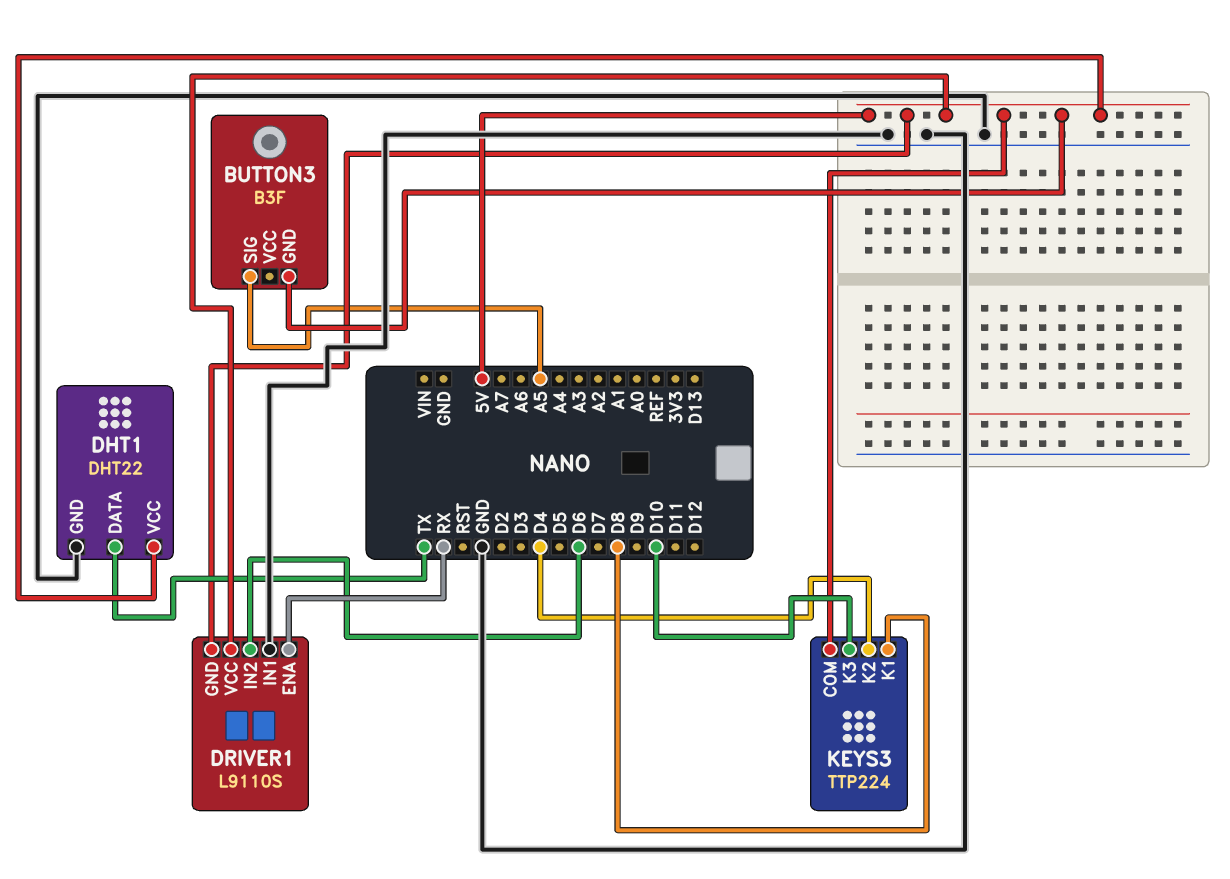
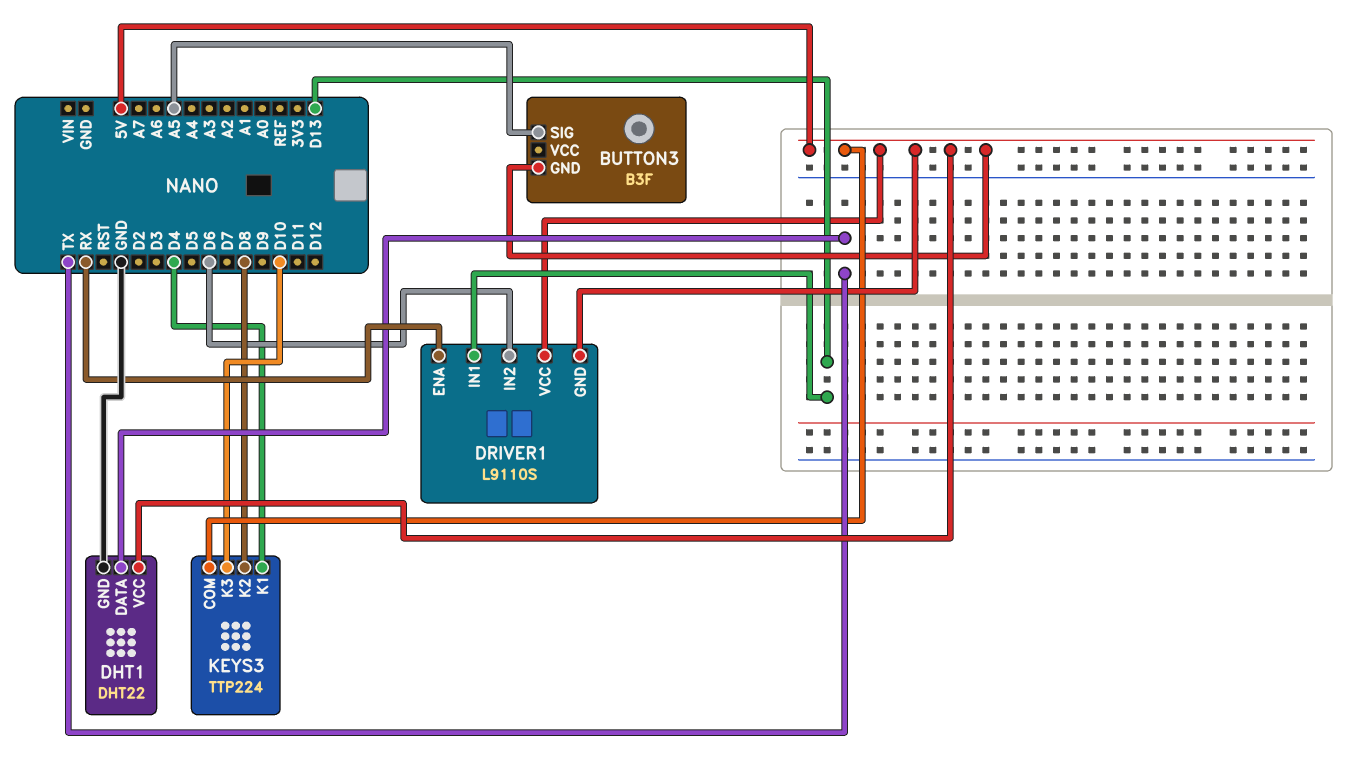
DRIVER1 pin IN1: GND -> D13
KEYS3 pin K1: D8 -> D4
KEYS3 pin K2: D4 -> D8

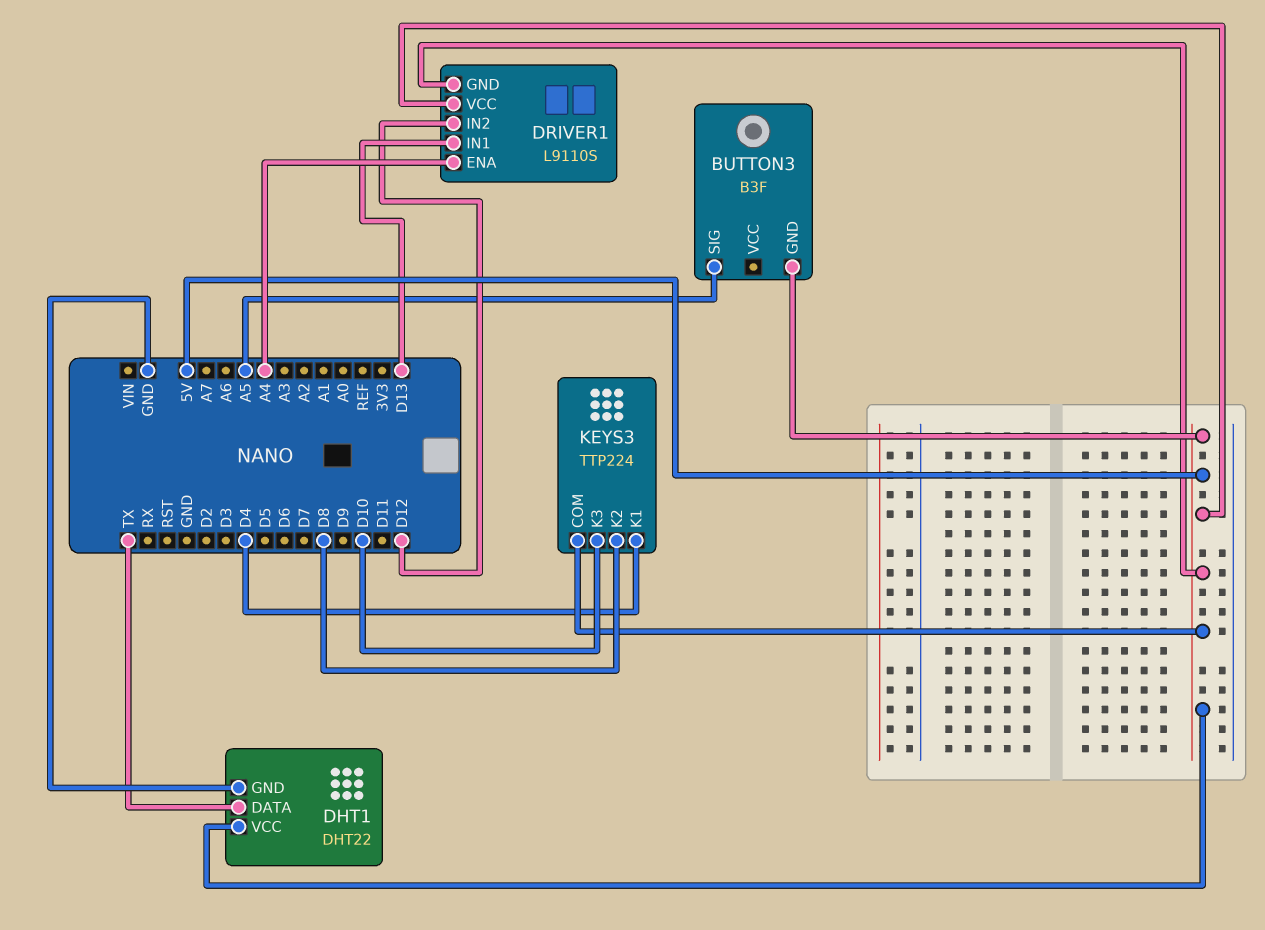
DRIVER1 pin ENA: RX -> A4
DRIVER1 pin IN2: D6 -> D12

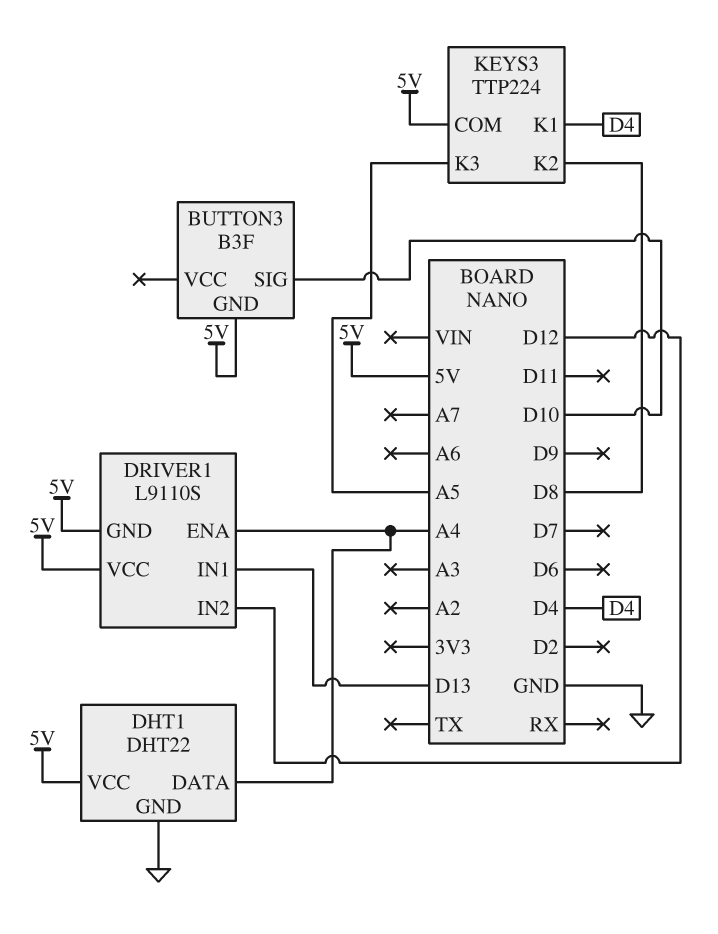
BUTTON3 pin SIG: A5 -> D10
DHT1 pin DATA: TX -> A4
KEYS3 pin K3: D10 -> A5

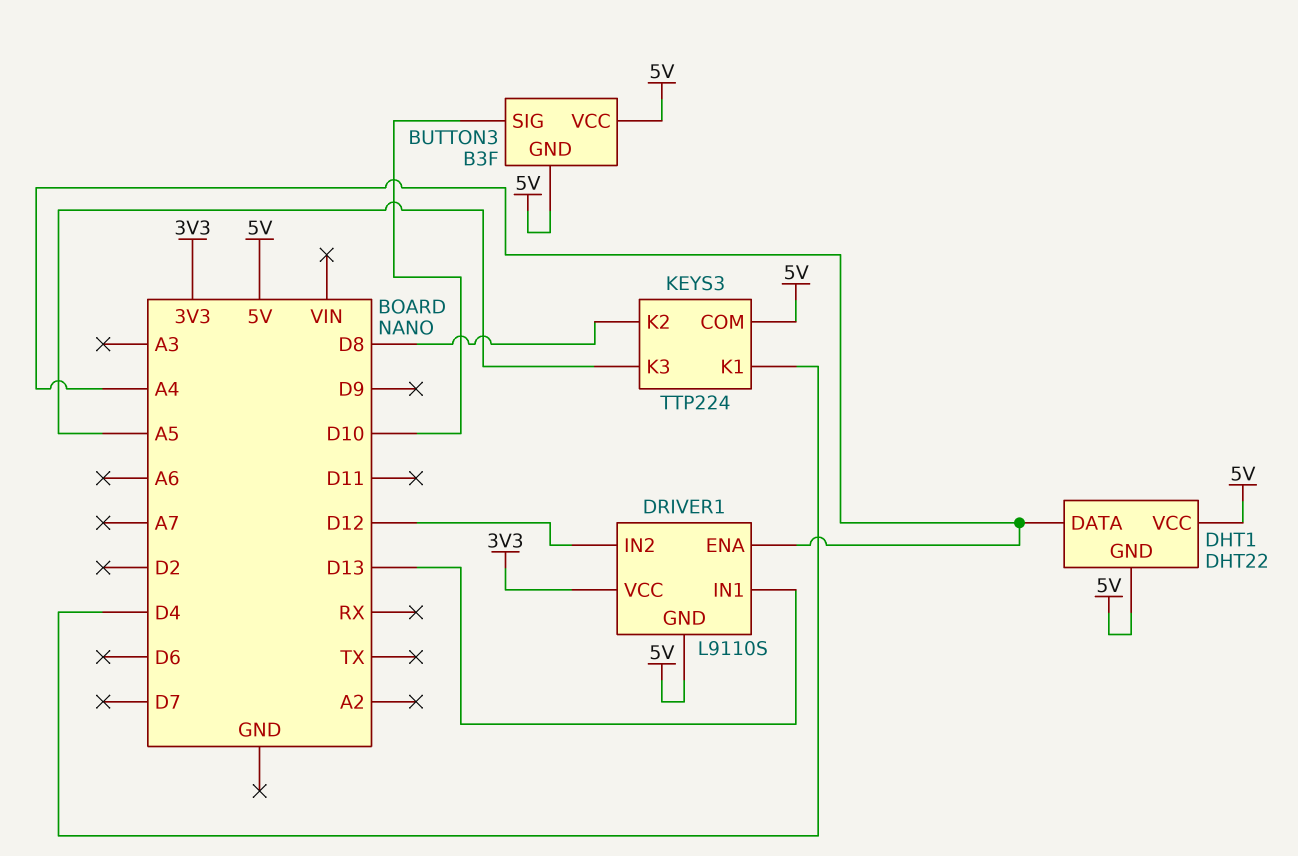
BUTTON3 pin VCC: none -> 5V
DHT1 pin GND: GND -> 5V
DRIVER1 pin VCC: 5V -> 3V3

